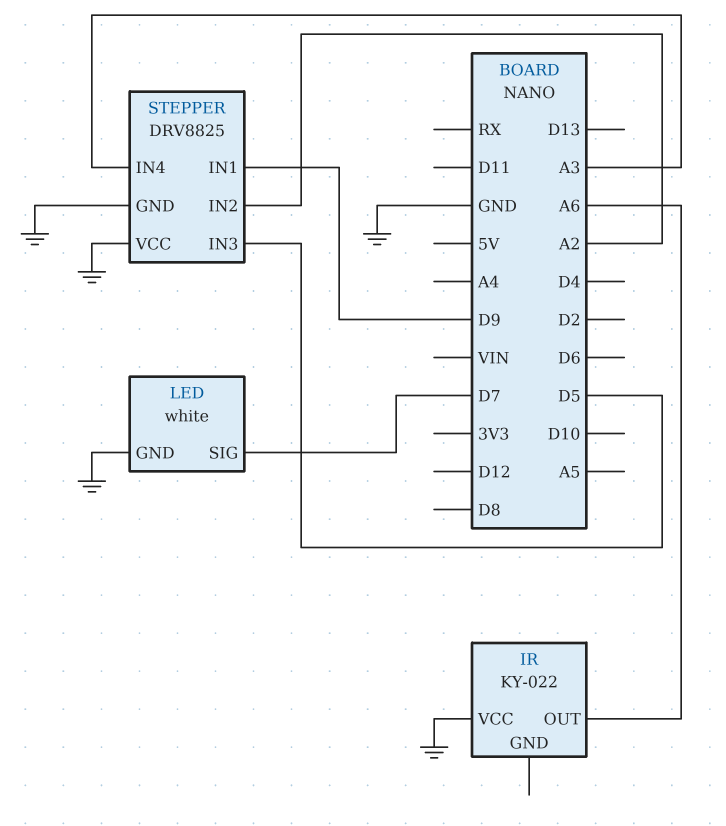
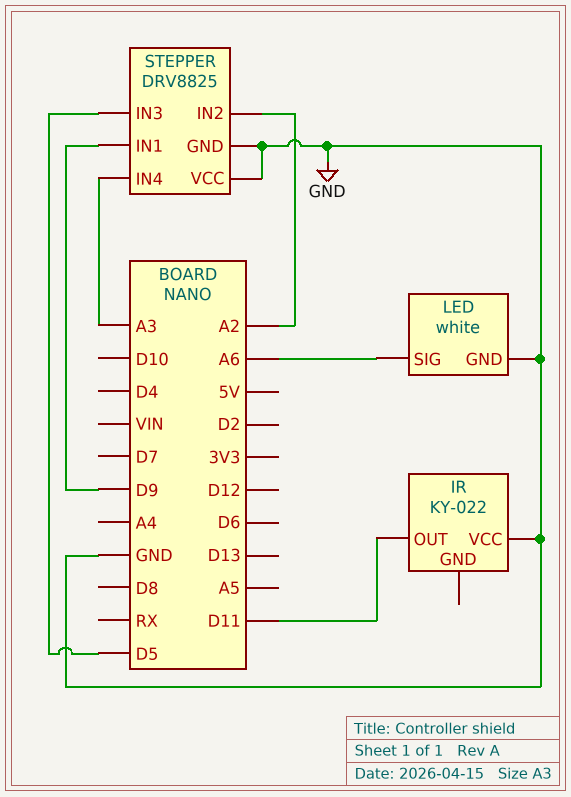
IR pin OUT: A6 -> D11
LED pin SIG: D7 -> A6

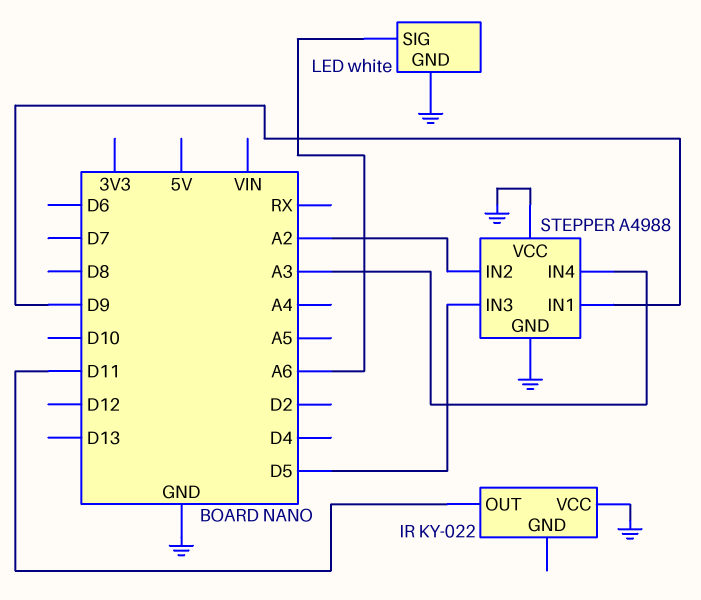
STEPPER: DRV8825 -> A4988

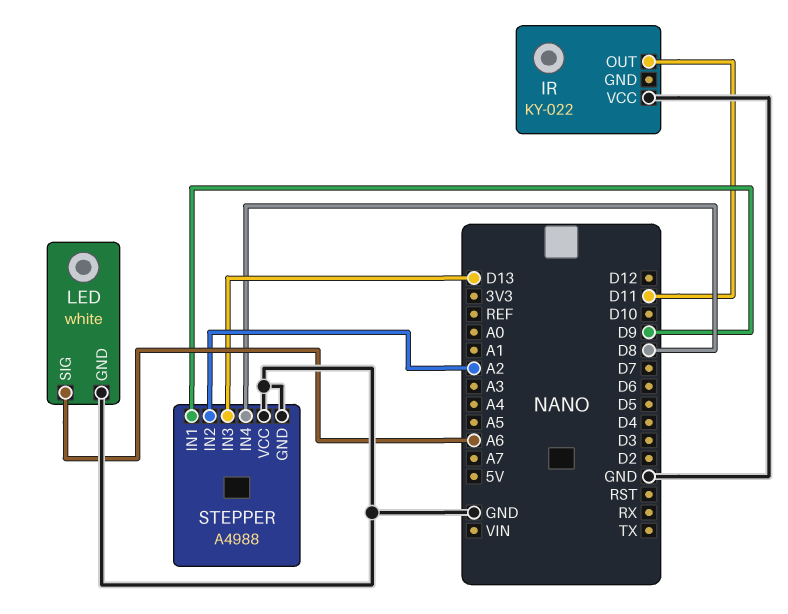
STEPPER pin IN3: D5 -> D13
STEPPER pin IN4: A3 -> D8

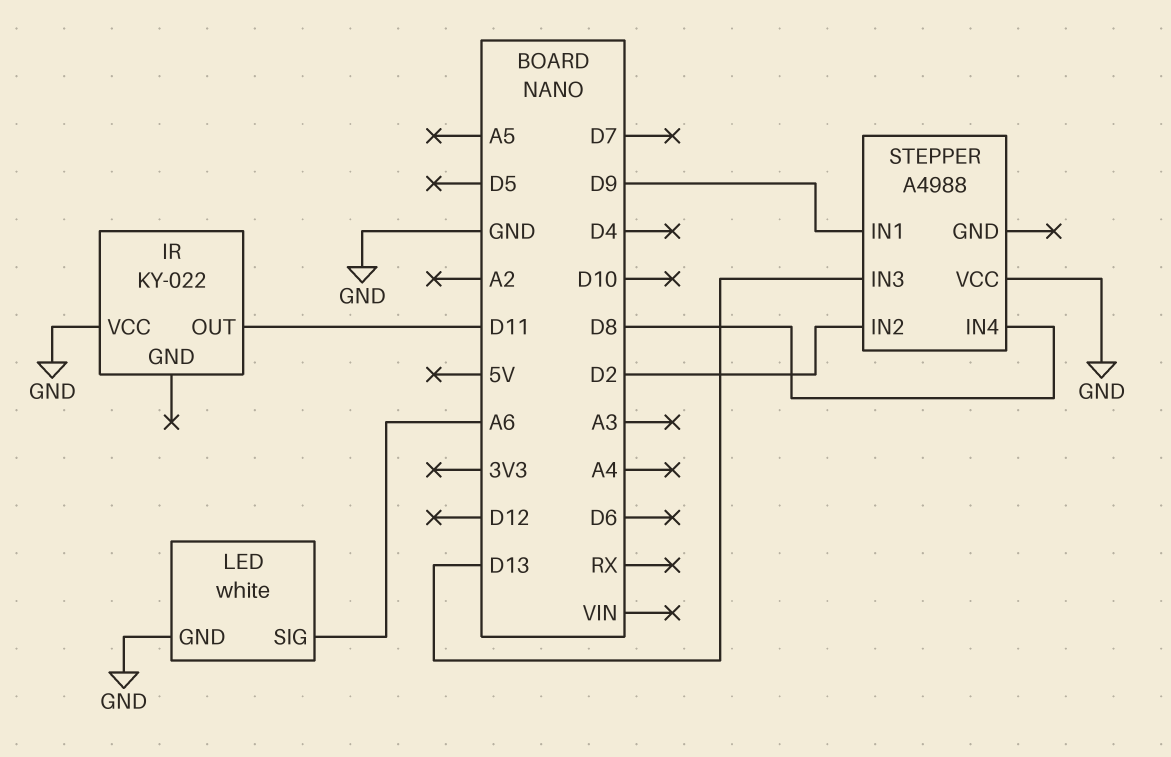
STEPPER pin GND: GND -> none
STEPPER pin IN2: A2 -> D2

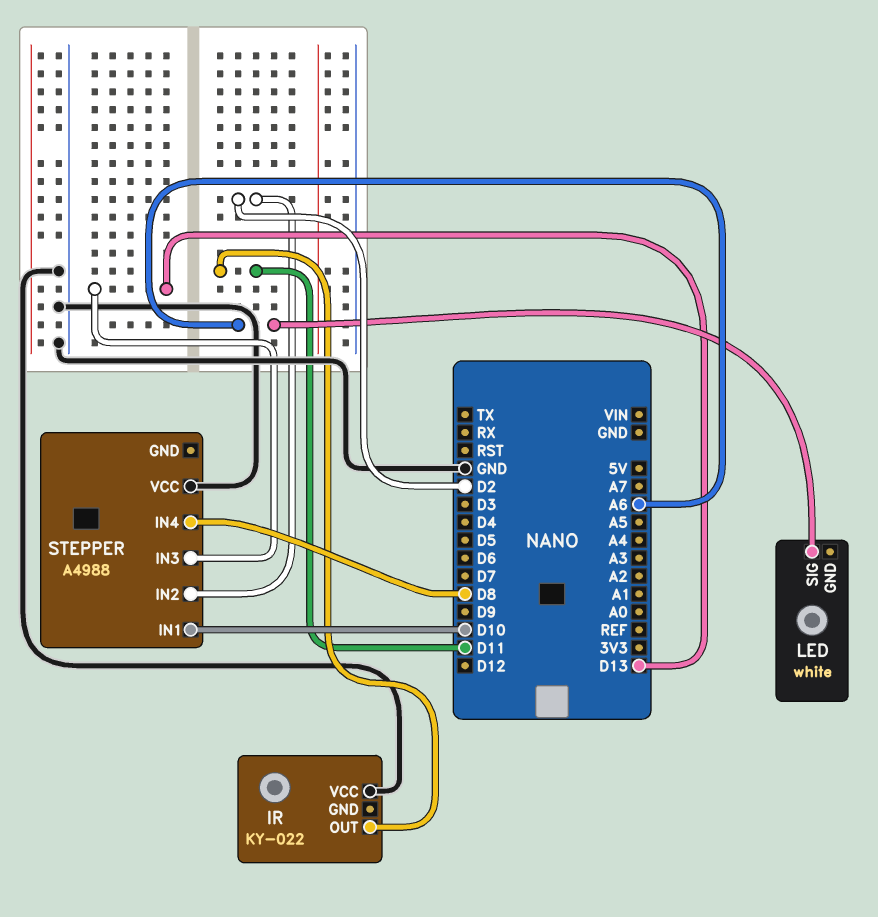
LED pin GND: GND -> none
STEPPER pin IN1: D9 -> D10

